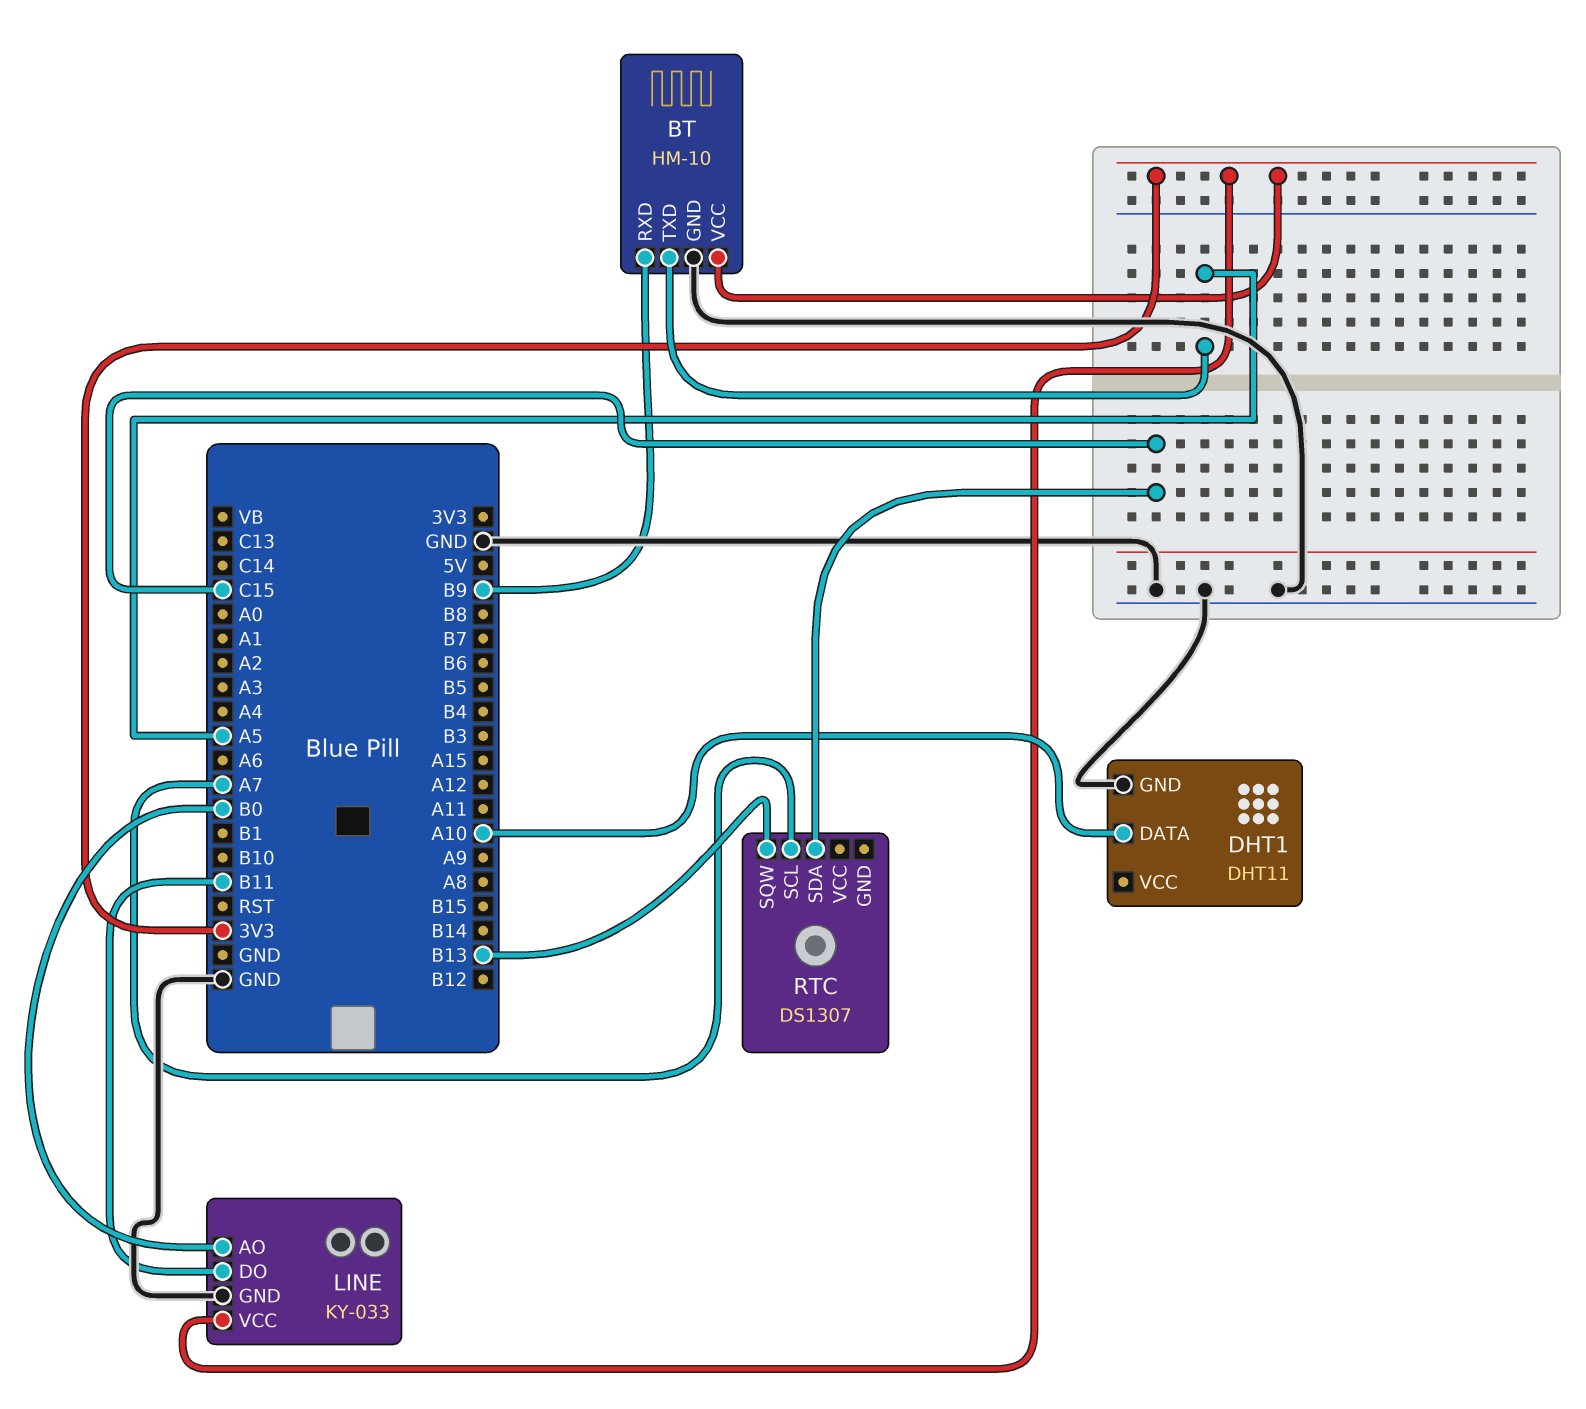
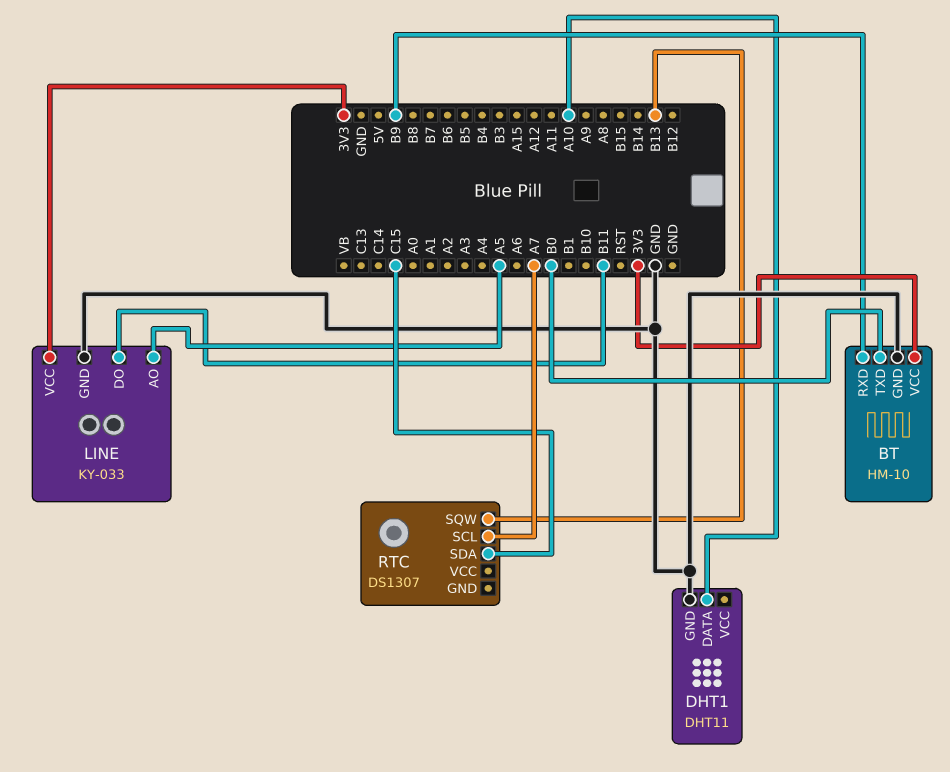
BT pin TXD: A5 -> B0
LINE pin AO: B0 -> A5

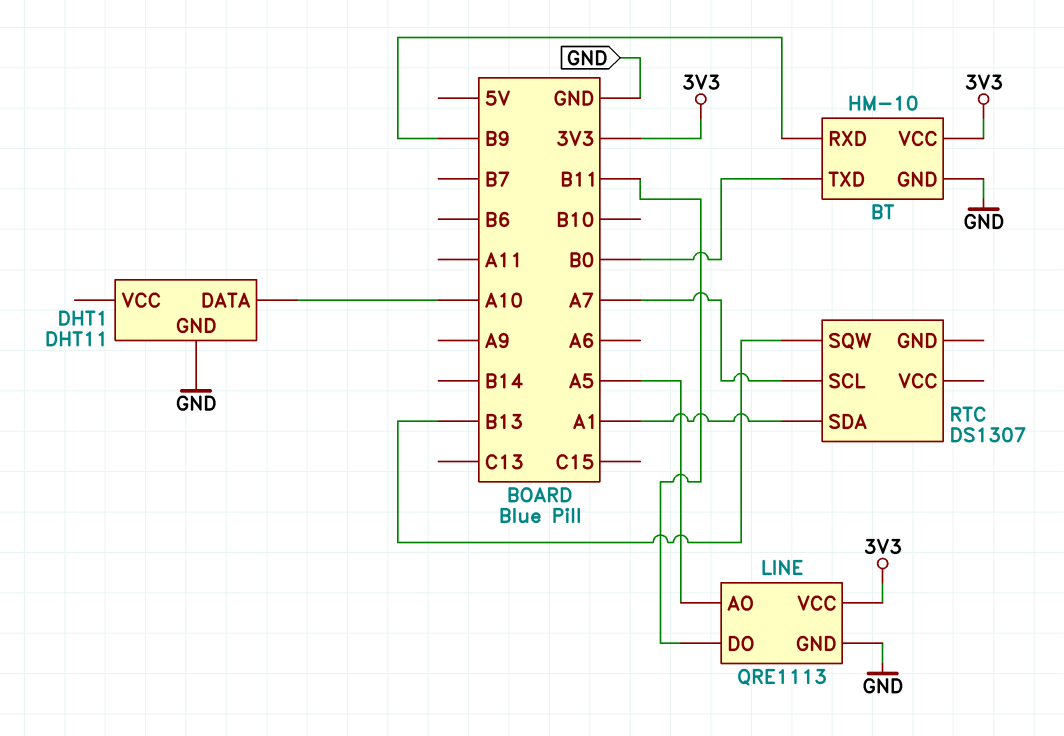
LINE: KY-033 -> QRE1113
RTC pin SDA: C15 -> A1

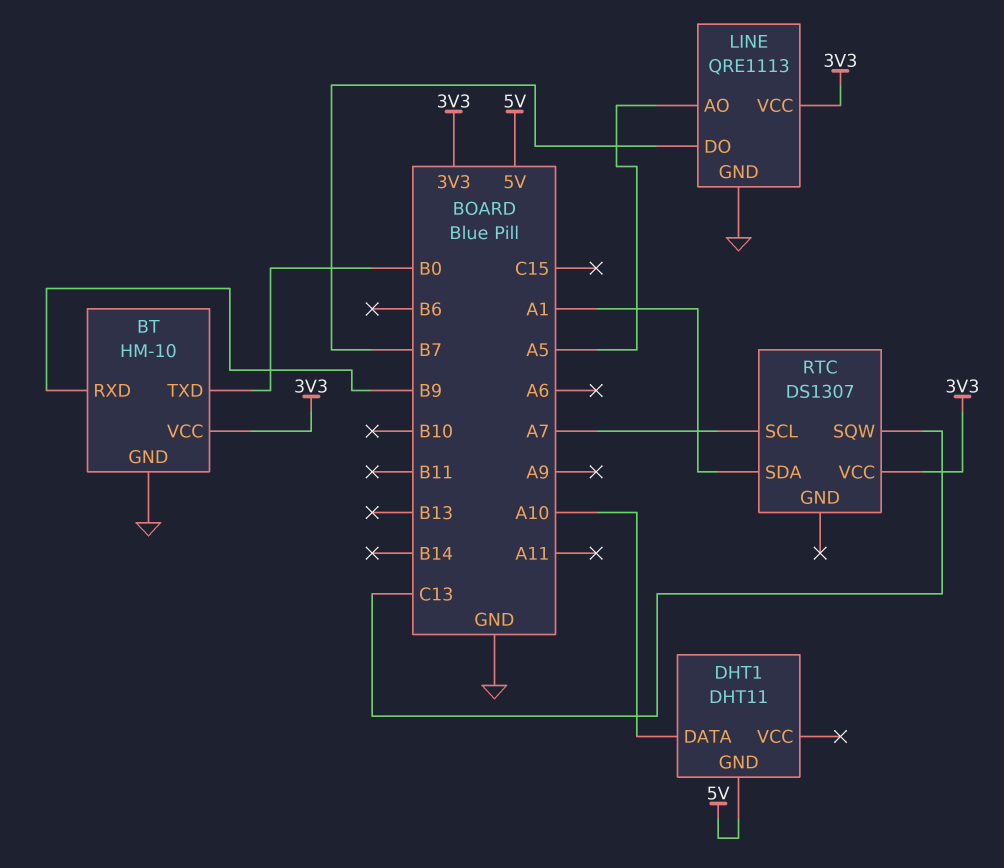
DHT1 pin GND: GND -> 5V
LINE pin DO: B11 -> B7
RTC pin SQW: B13 -> C13
RTC pin VCC: none -> 3V3

